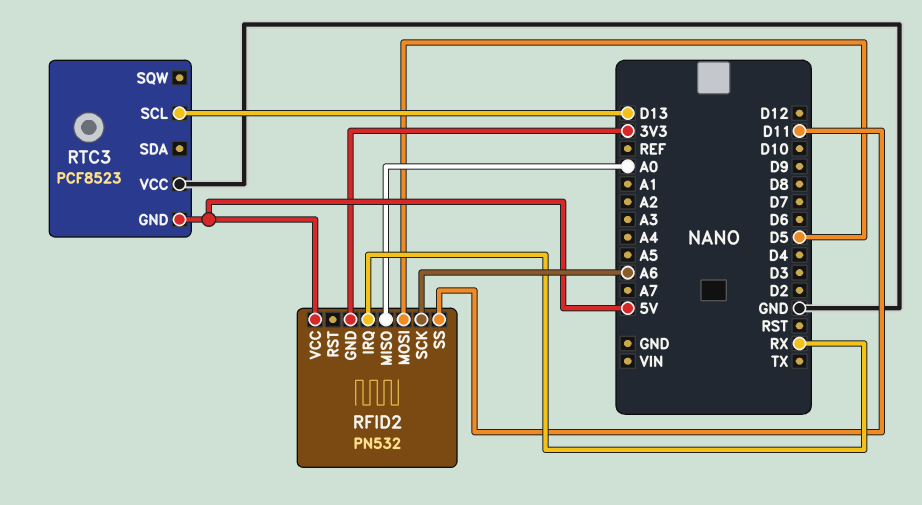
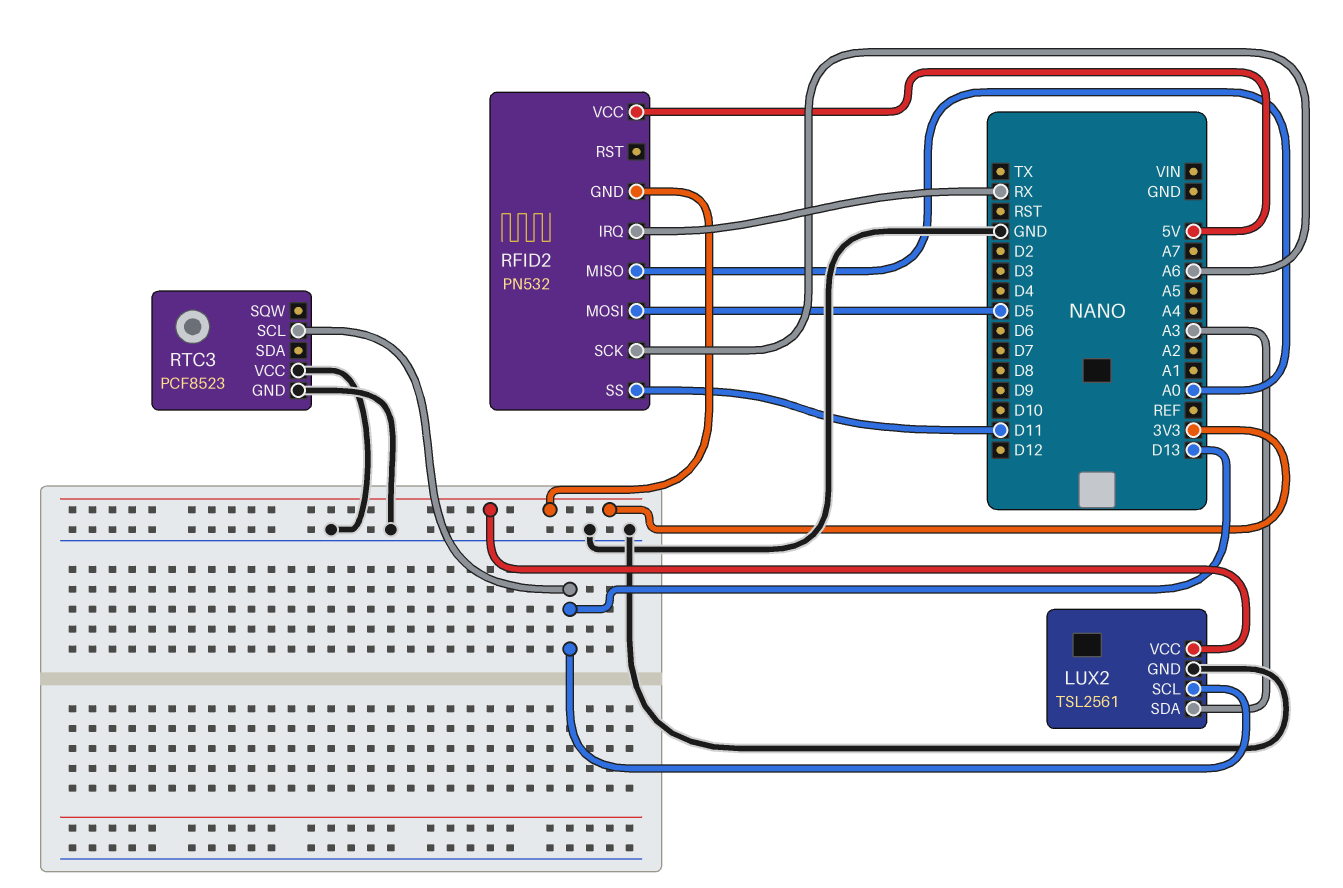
LUX2: none -> TSL2561
LUX2 pin GND: none -> GND
LUX2 pin SCL: none -> D13
LUX2 pin SDA: none -> A3
LUX2 pin VCC: none -> 3V3
RTC3 pin GND: 5V -> GND

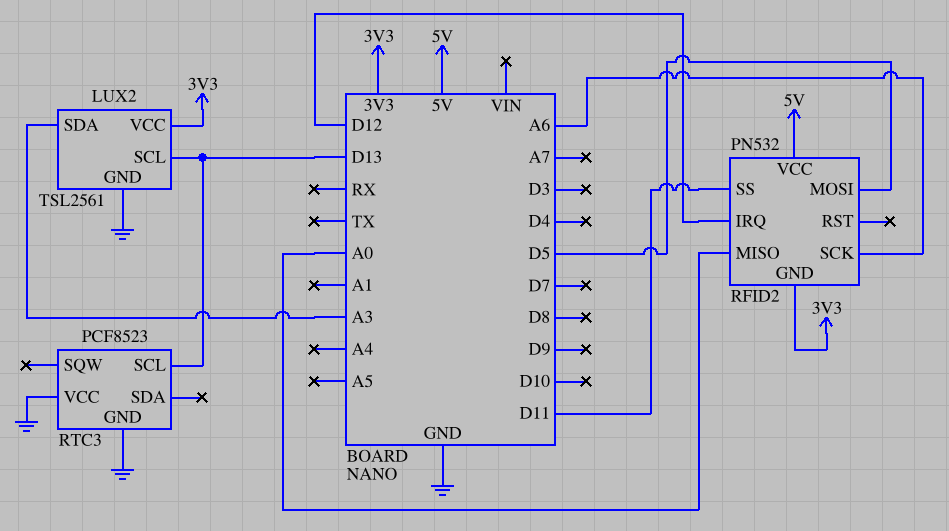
RFID2 pin IRQ: RX -> D12

